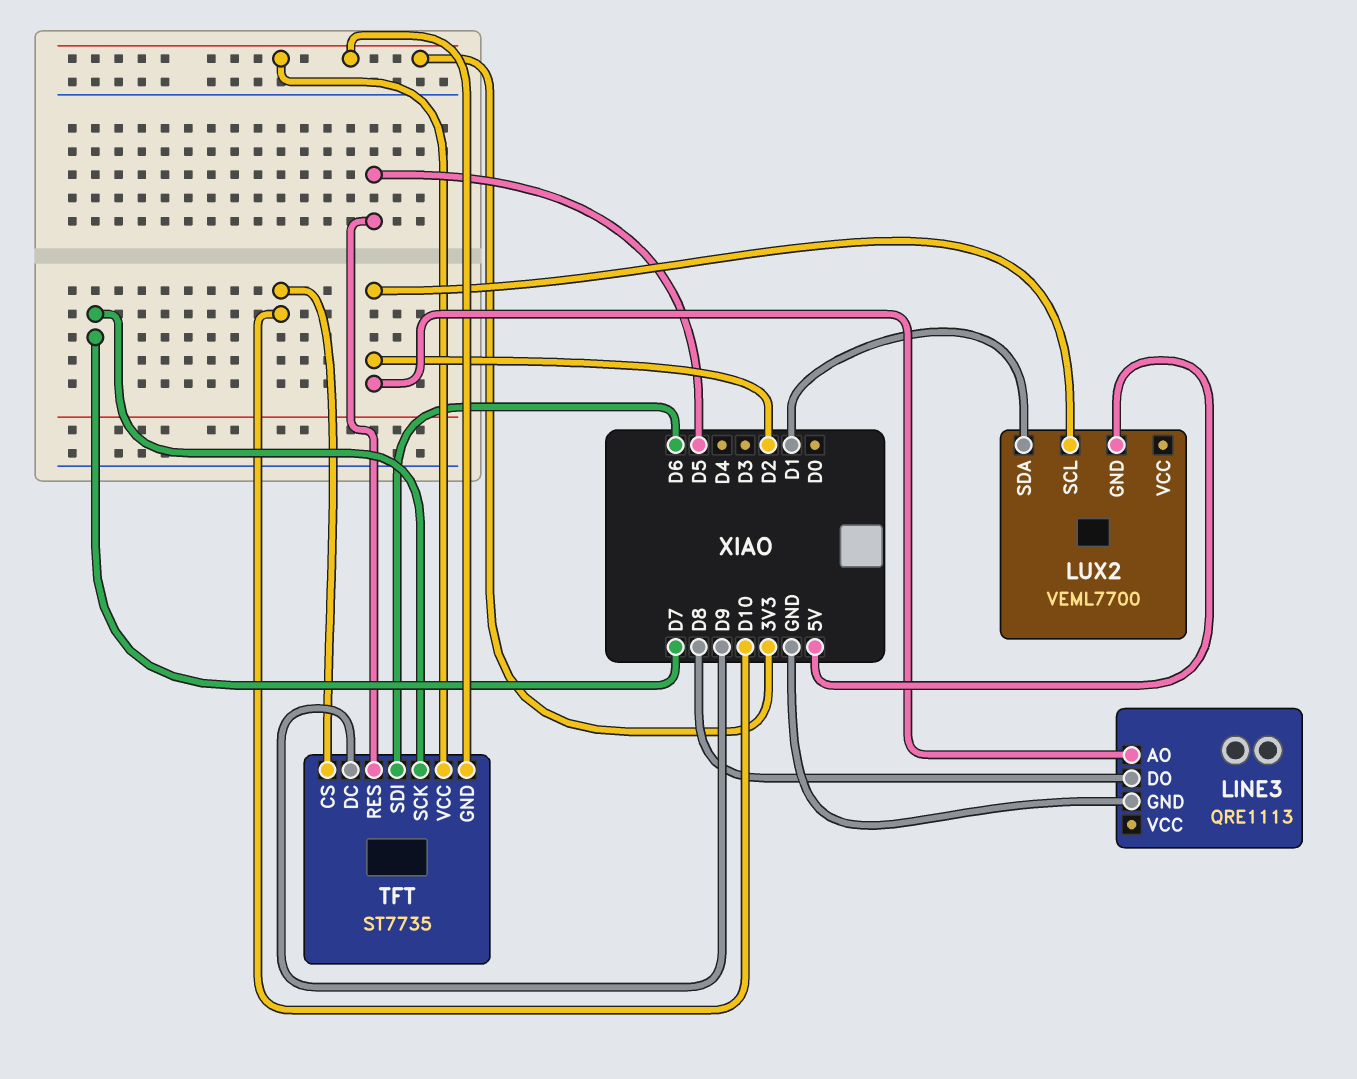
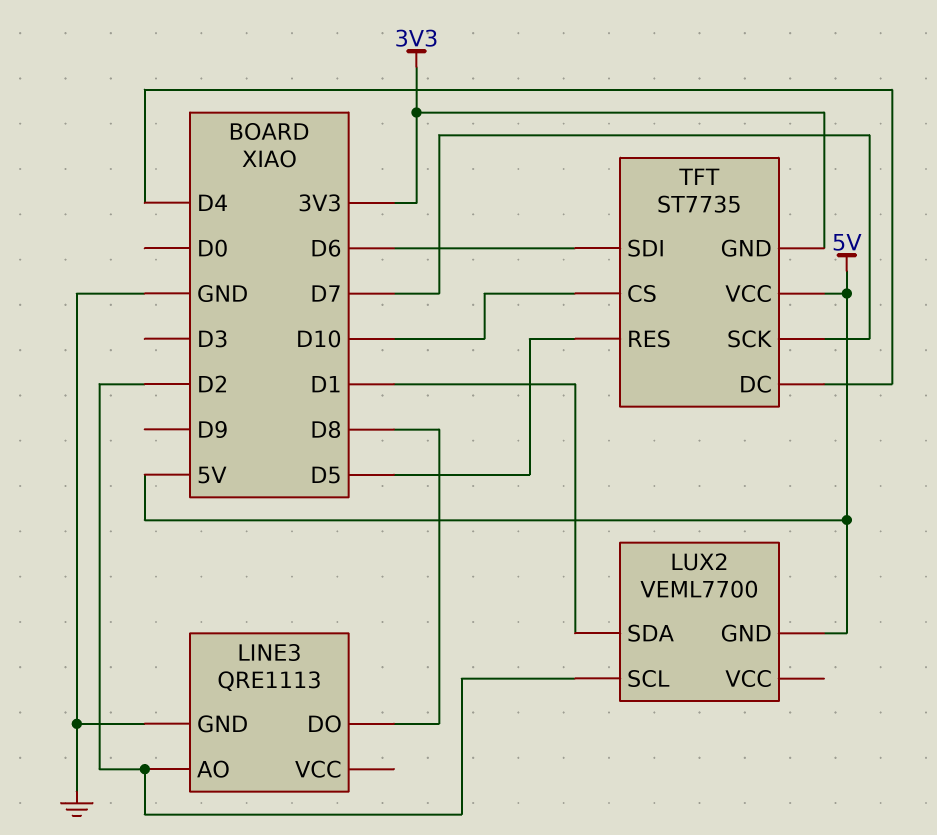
TFT pin DC: D9 -> D4
TFT pin VCC: 3V3 -> 5V

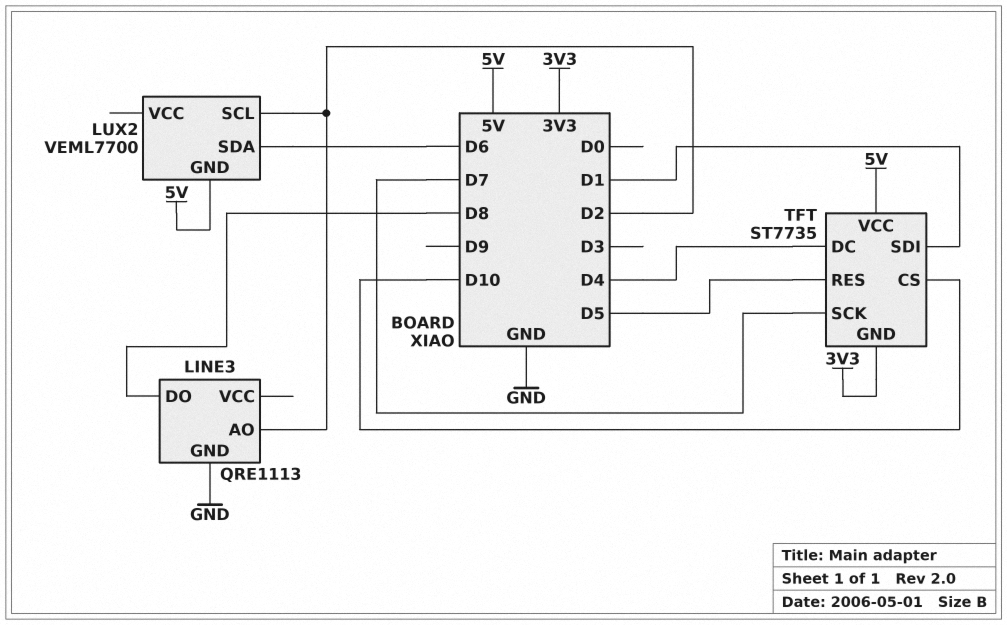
LUX2 pin SDA: D1 -> D6
TFT pin SDI: D6 -> D1

